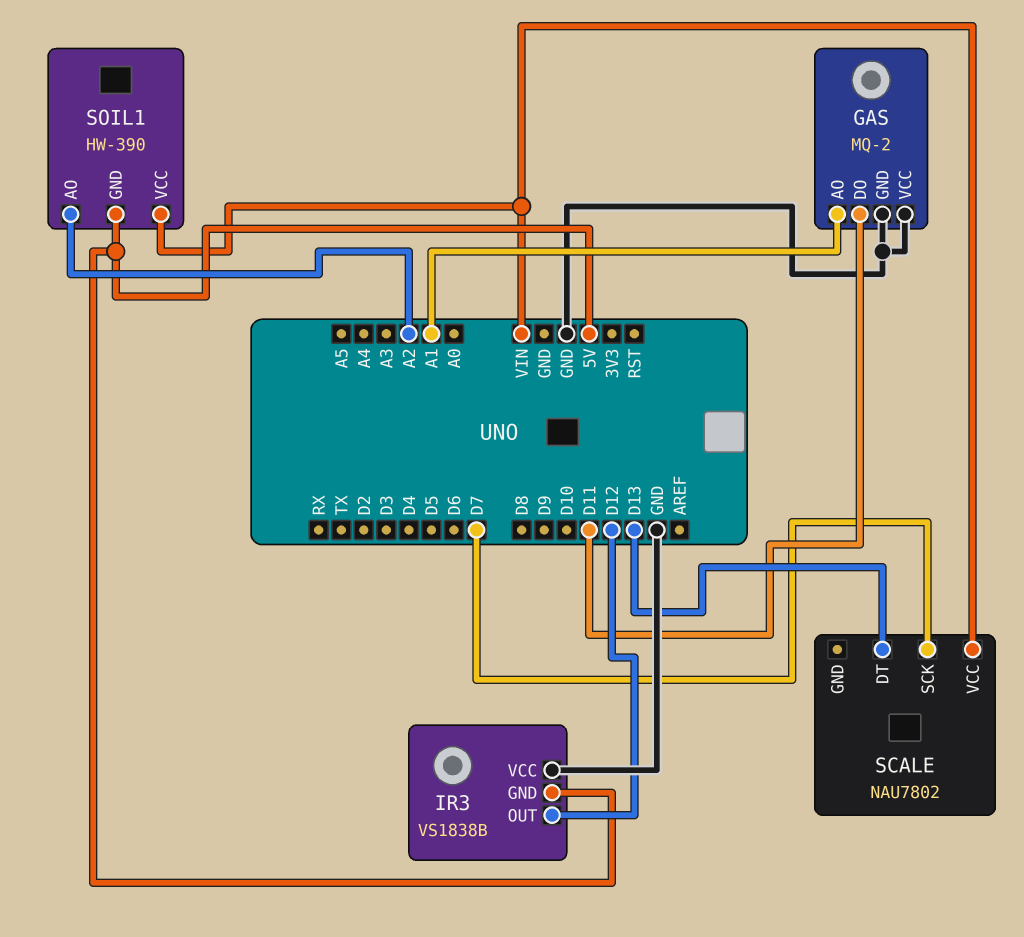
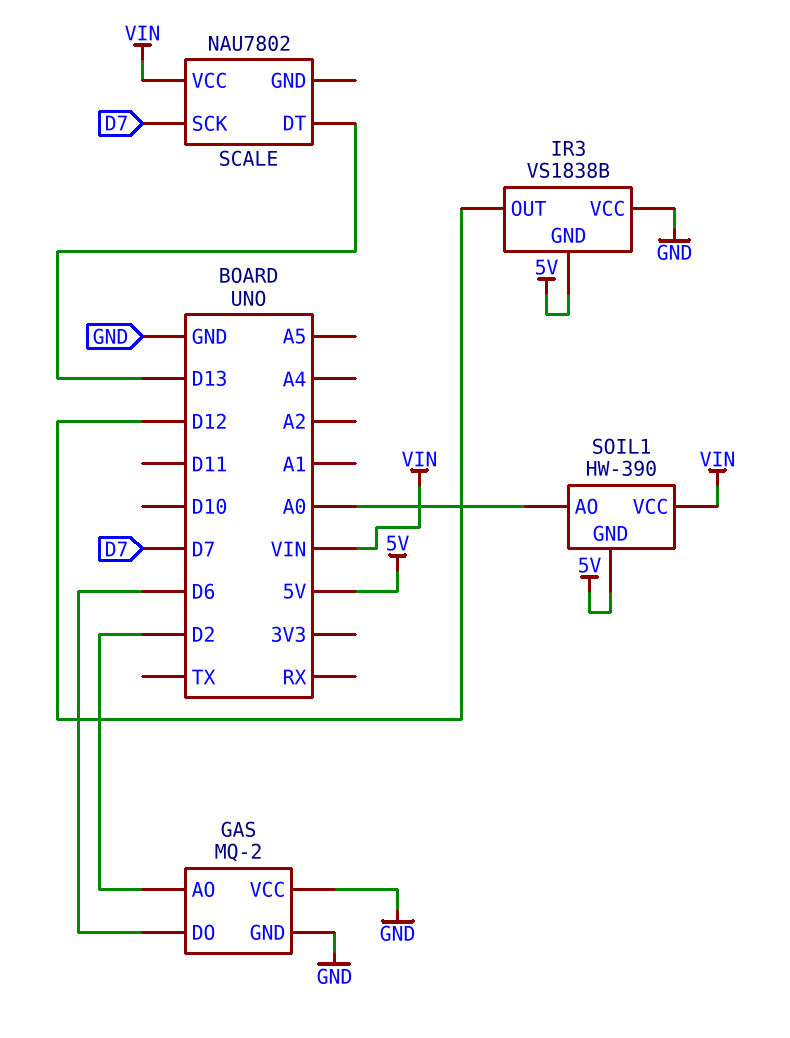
GAS pin AO: A1 -> D2
GAS pin DO: D11 -> D6
SOIL1 pin AO: A2 -> A0

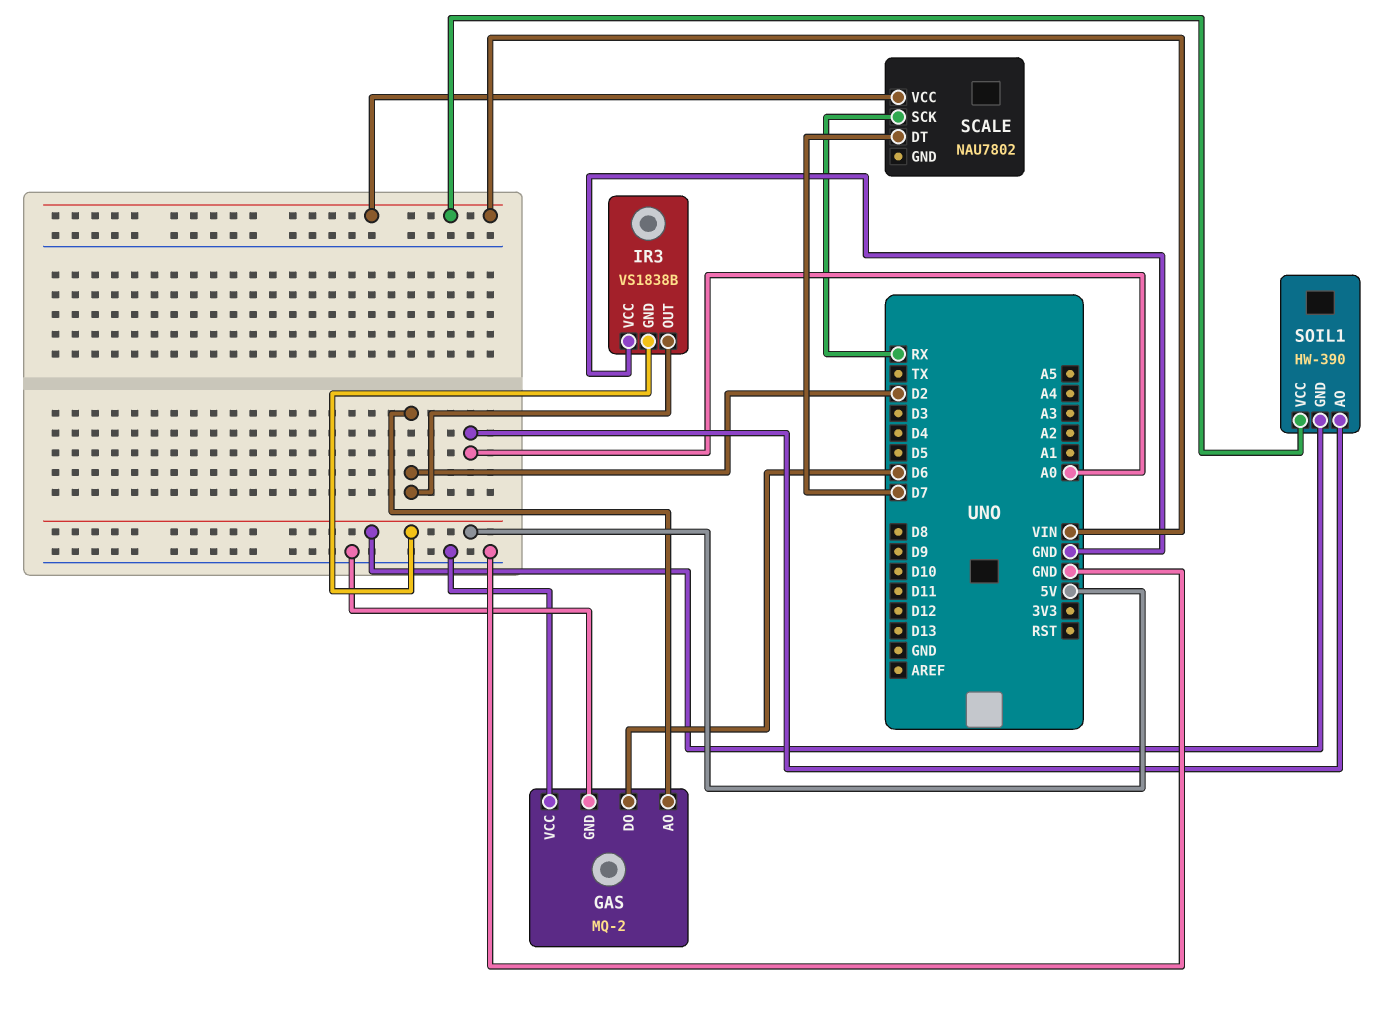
IR3 pin OUT: D12 -> D2
SCALE pin DT: D13 -> D7
SCALE pin SCK: D7 -> RX

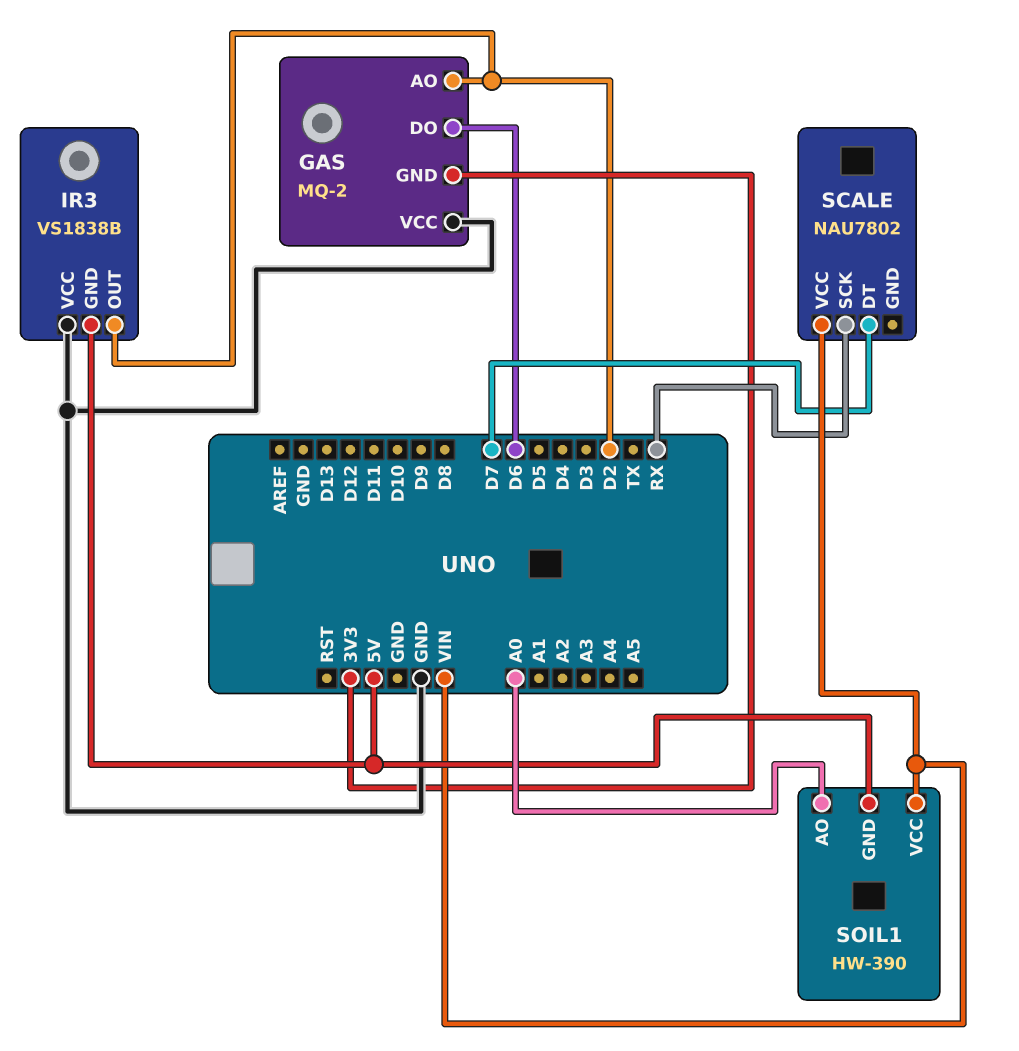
GAS pin GND: GND -> 3V3

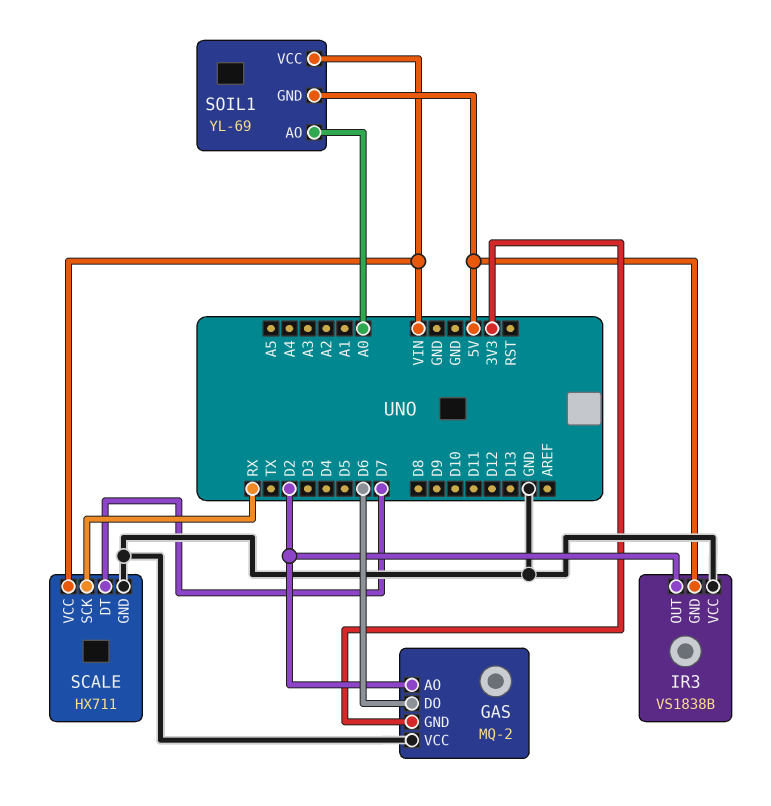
SCALE: NAU7802 -> HX711
SCALE pin GND: none -> GND
SOIL1: HW-390 -> YL-69

